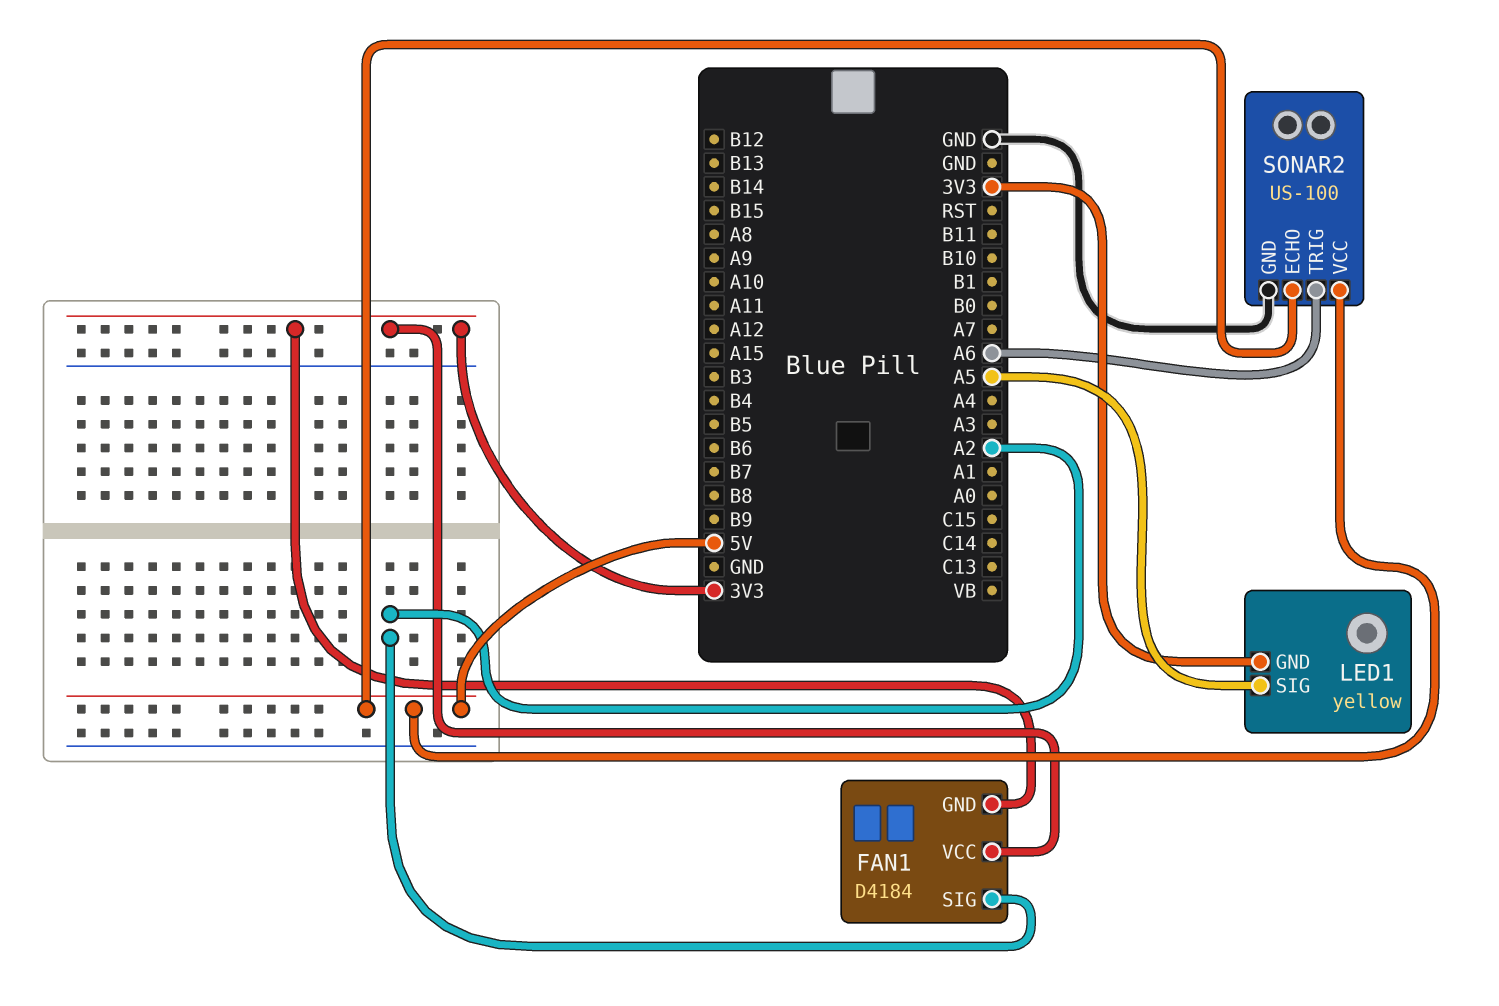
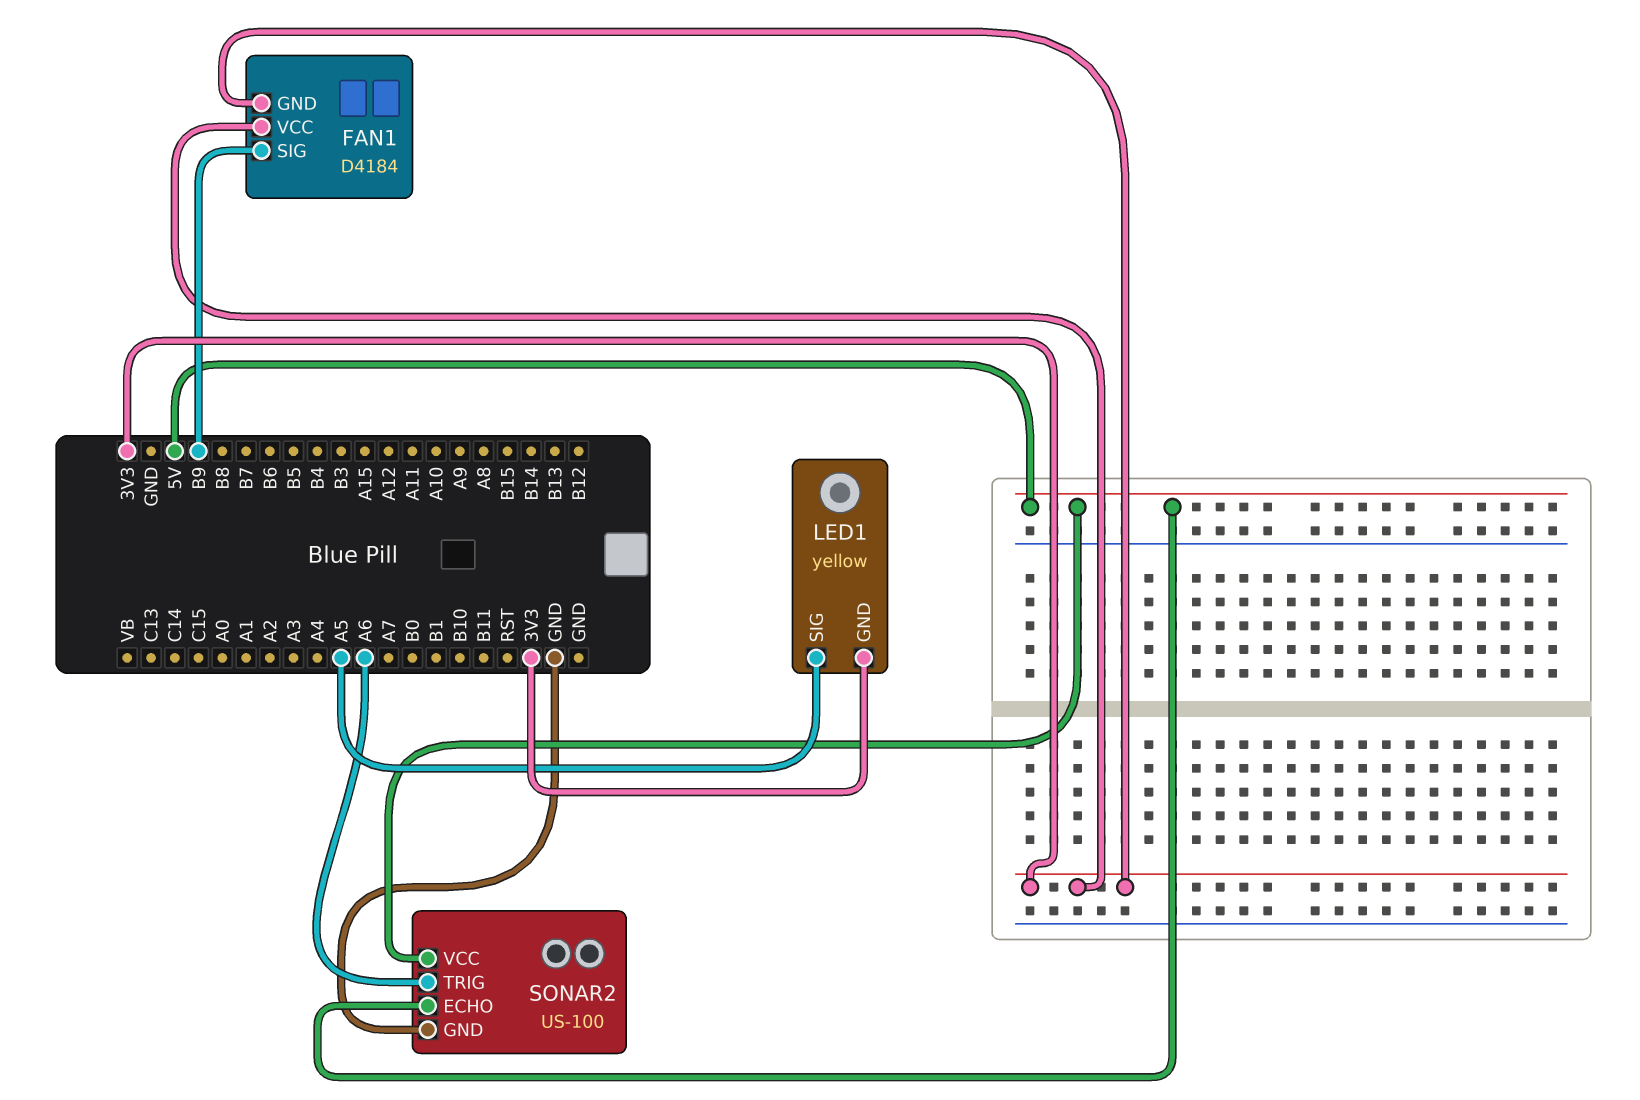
FAN1 pin SIG: A2 -> B9

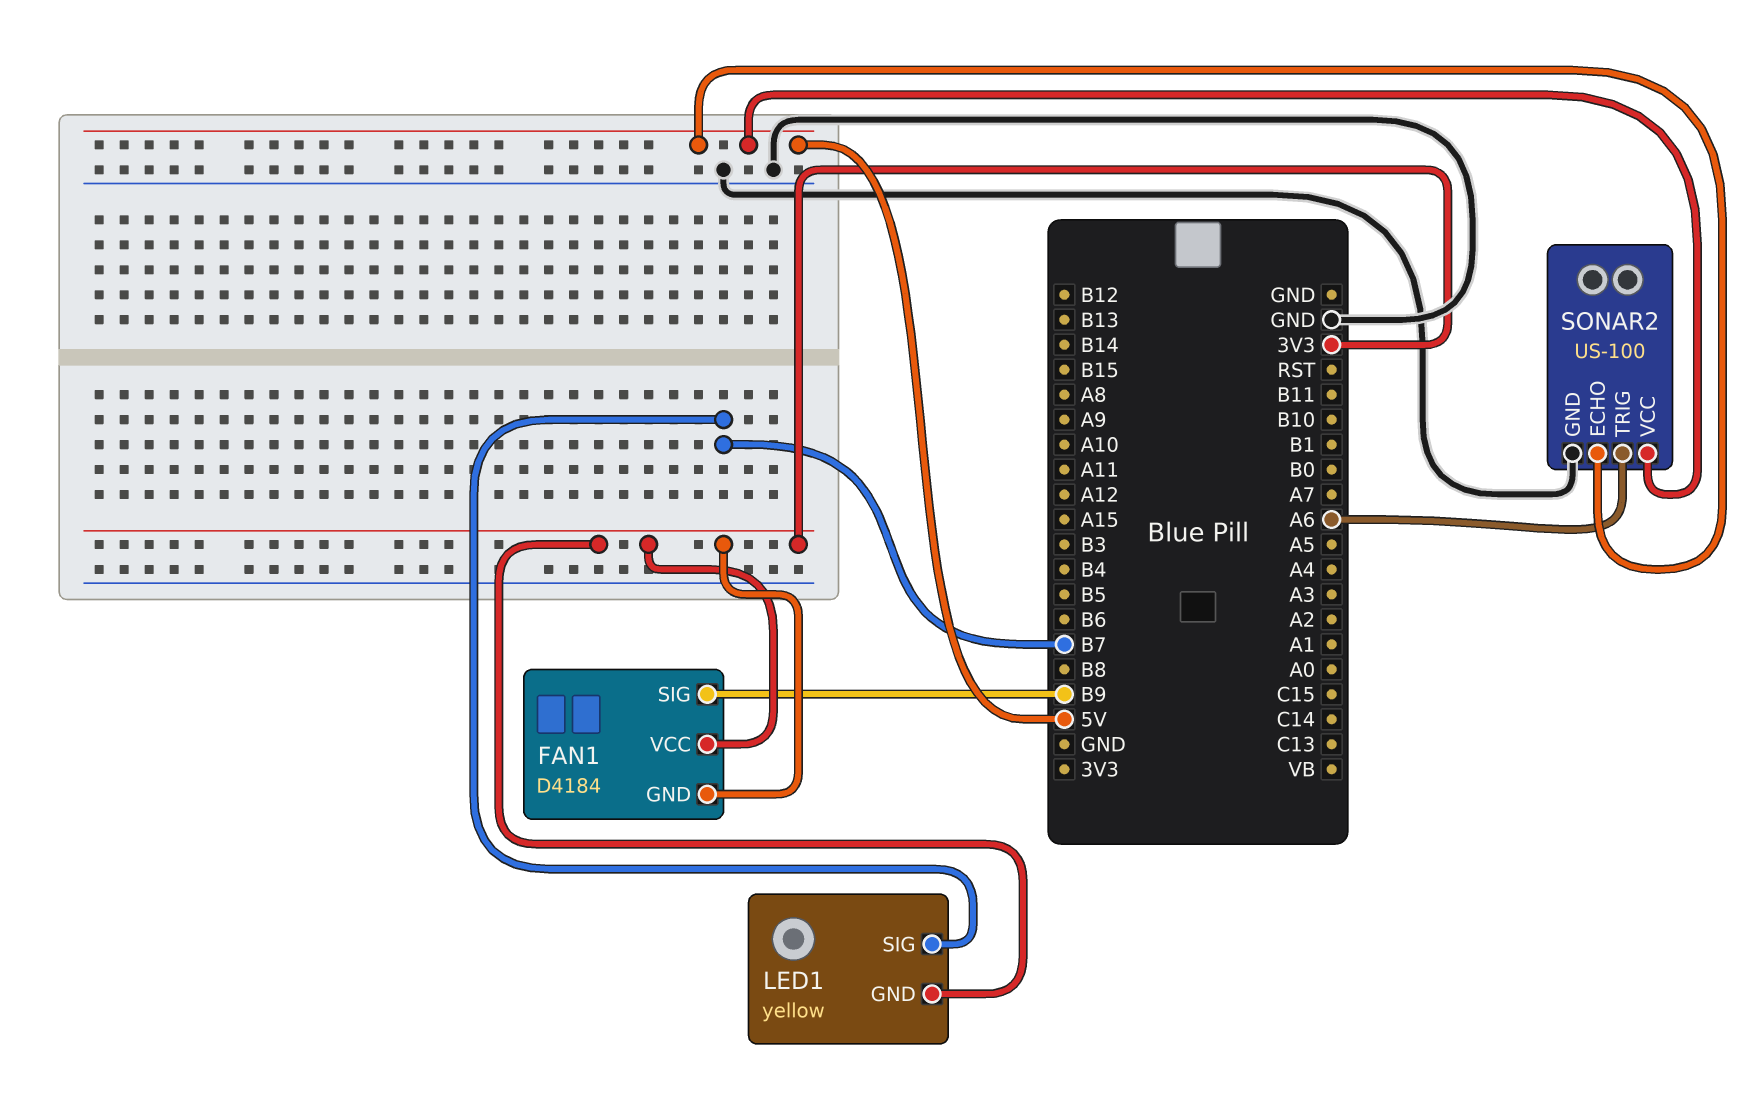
LED1 pin SIG: A5 -> B7

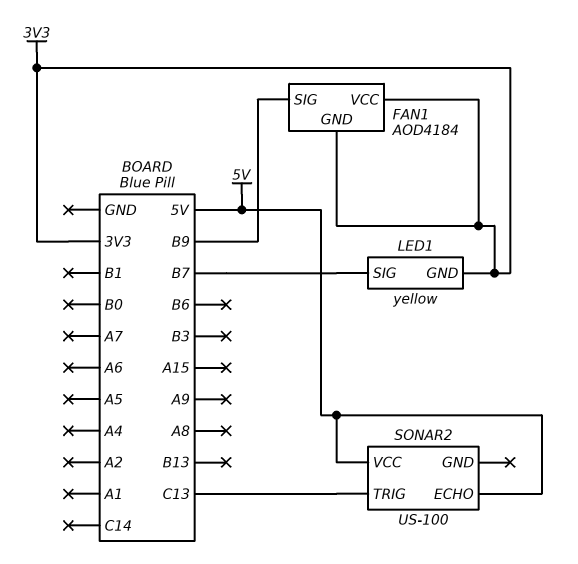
FAN1: D4184 -> AOD4184
SONAR2 pin GND: GND -> none
SONAR2 pin TRIG: A6 -> C13

